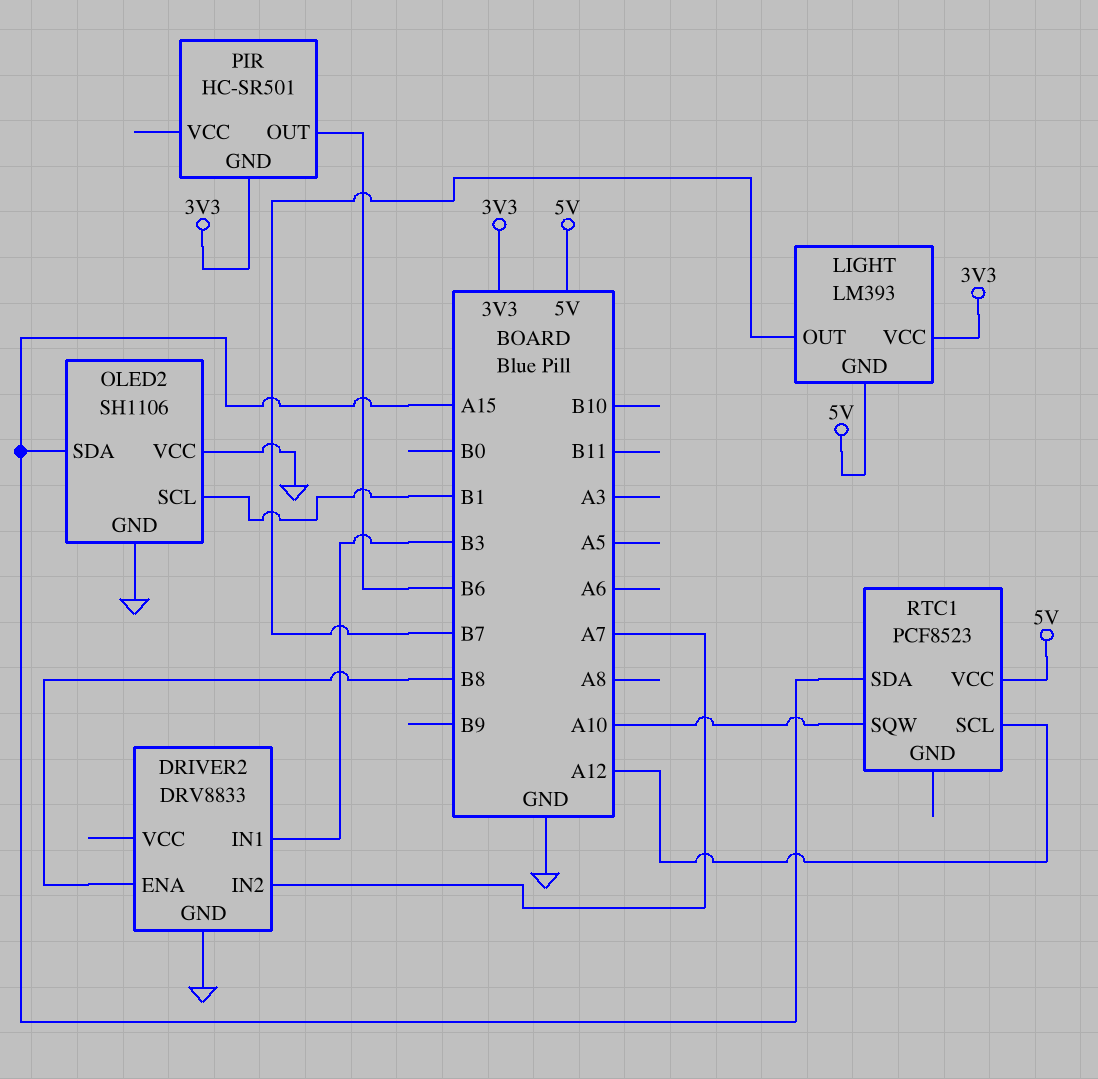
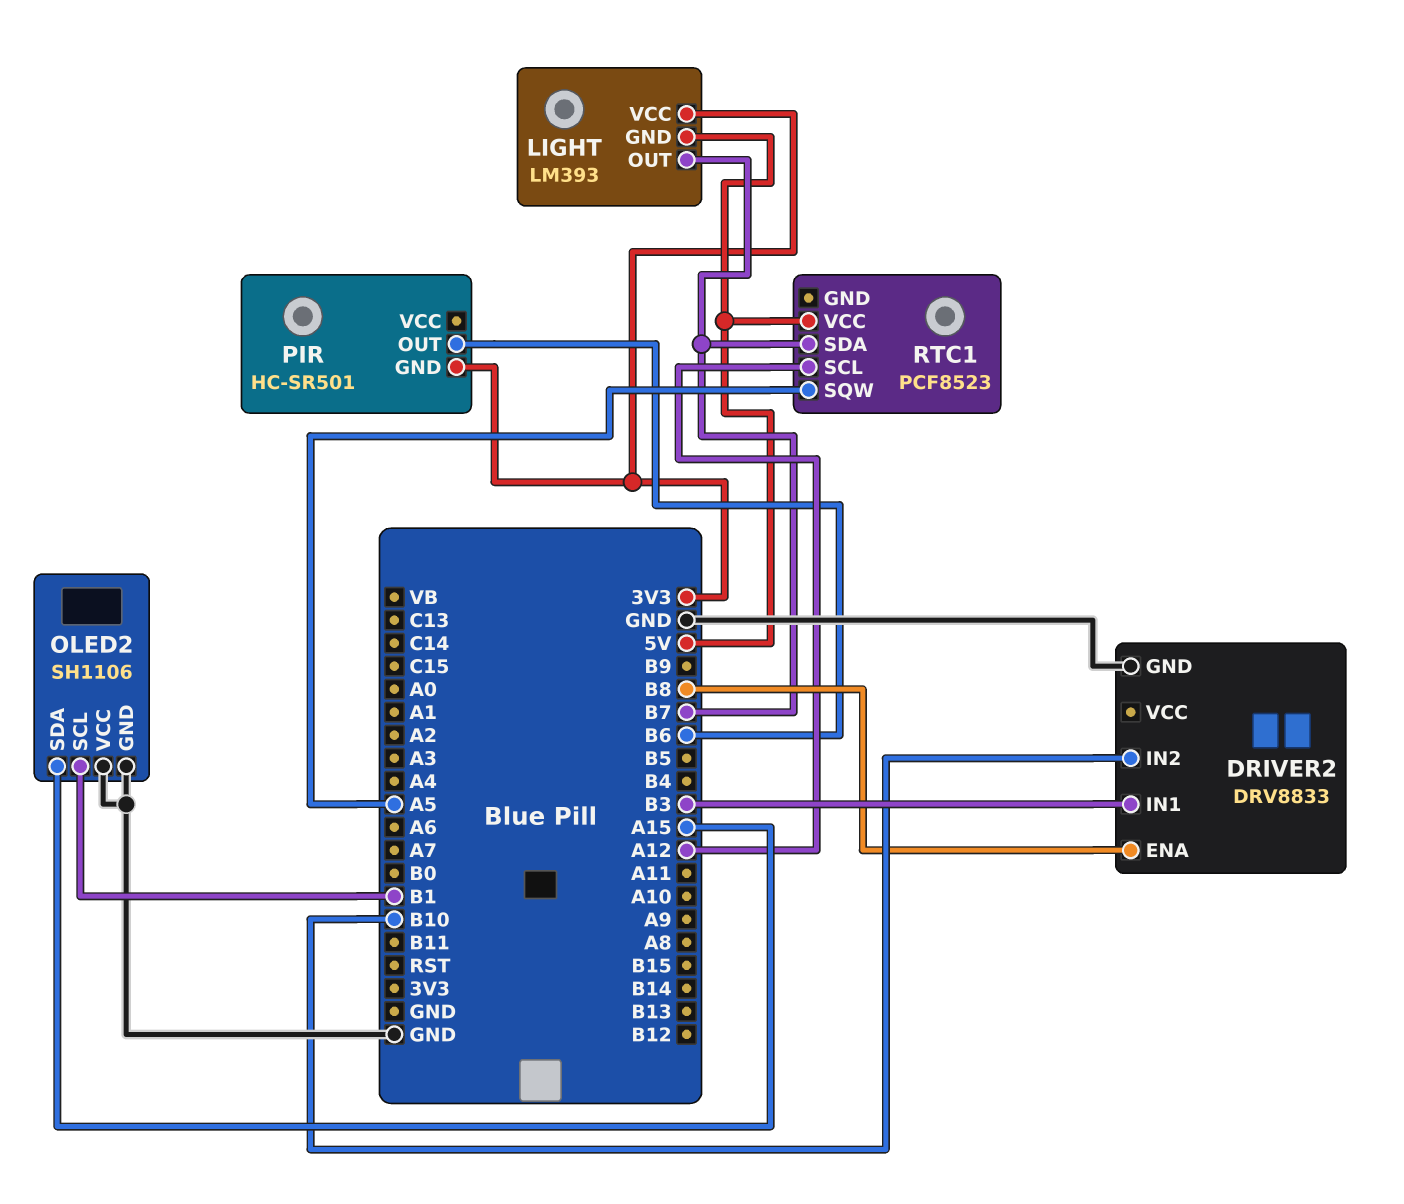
DRIVER2 pin IN2: A7 -> B10
RTC1 pin SDA: A15 -> B7
RTC1 pin SQW: A10 -> A5

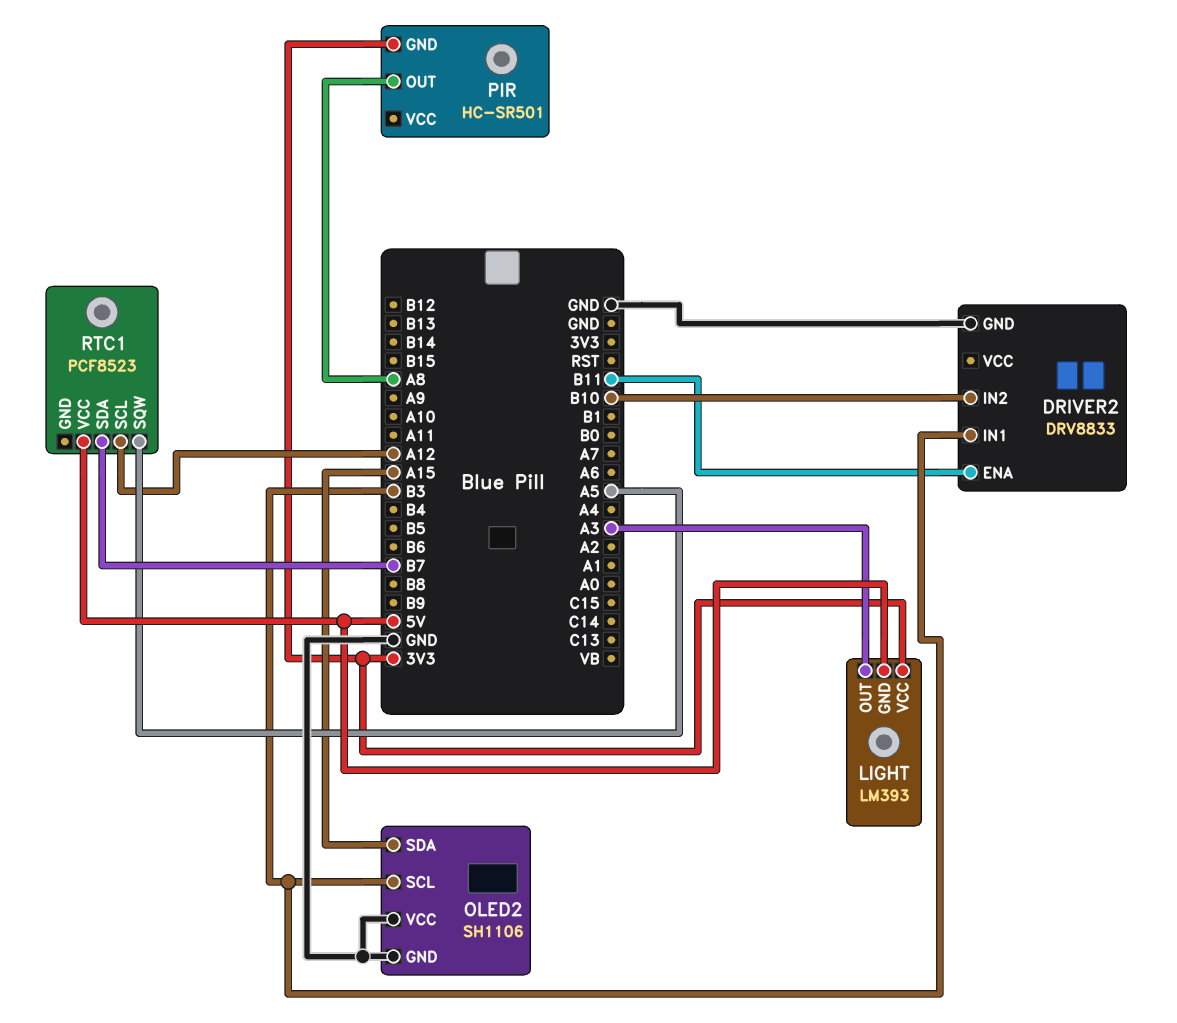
DRIVER2 pin ENA: B8 -> B11
LIGHT pin OUT: B7 -> A3
OLED2 pin SCL: B1 -> B3
PIR pin OUT: B6 -> A8

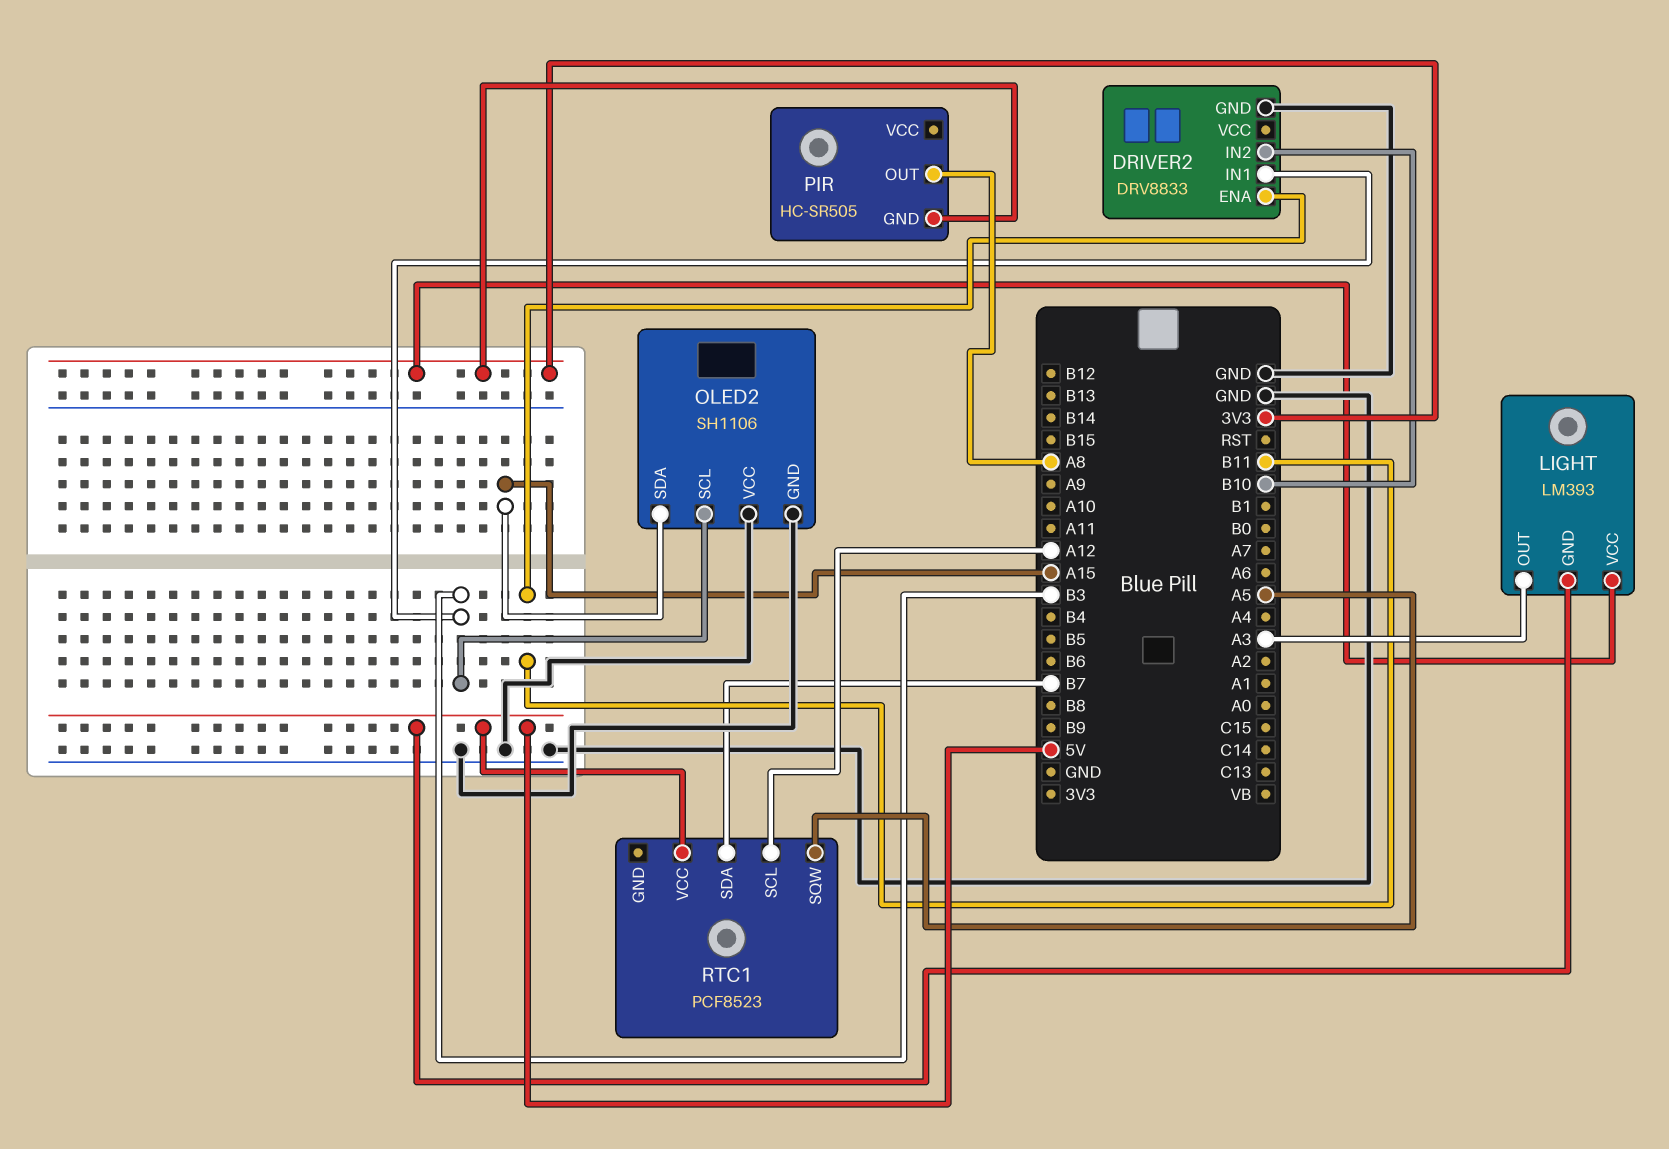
PIR: HC-SR501 -> HC-SR505

